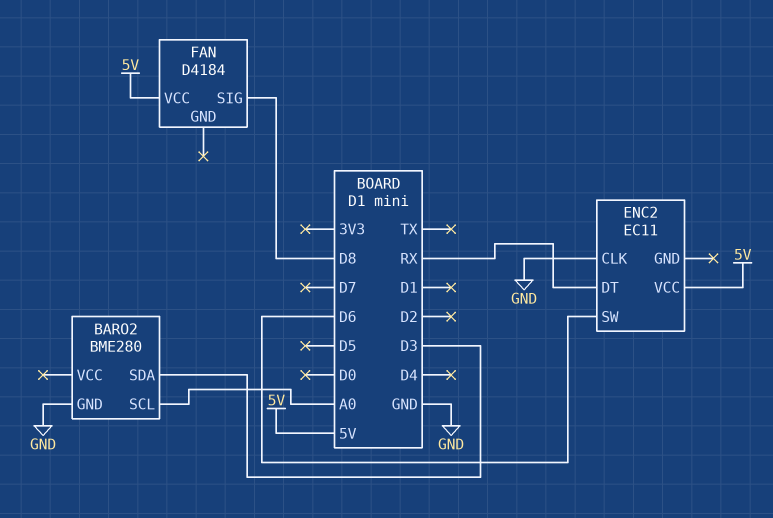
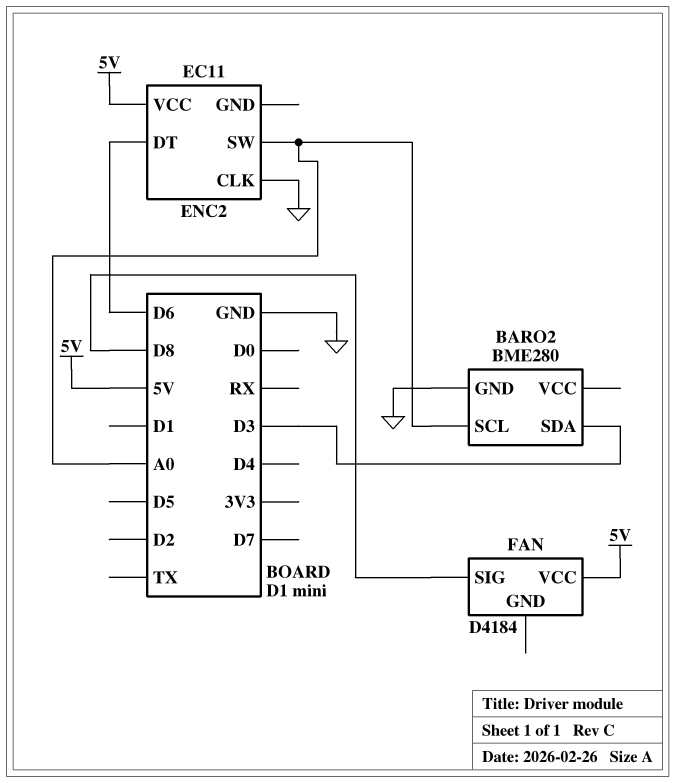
ENC2 pin DT: RX -> D6
ENC2 pin SW: D6 -> A0

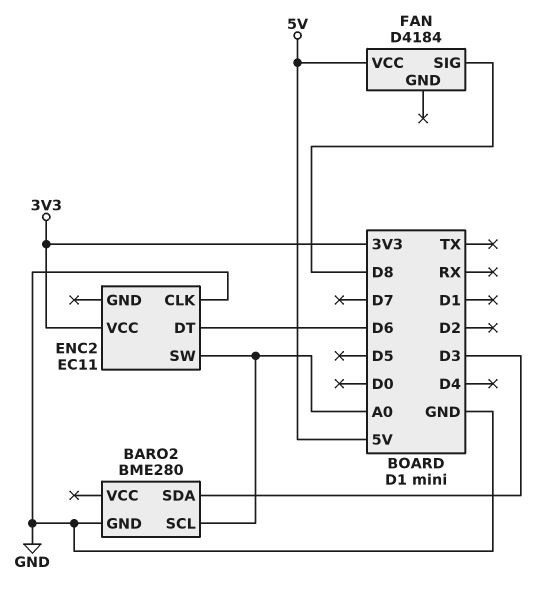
ENC2 pin VCC: 5V -> 3V3

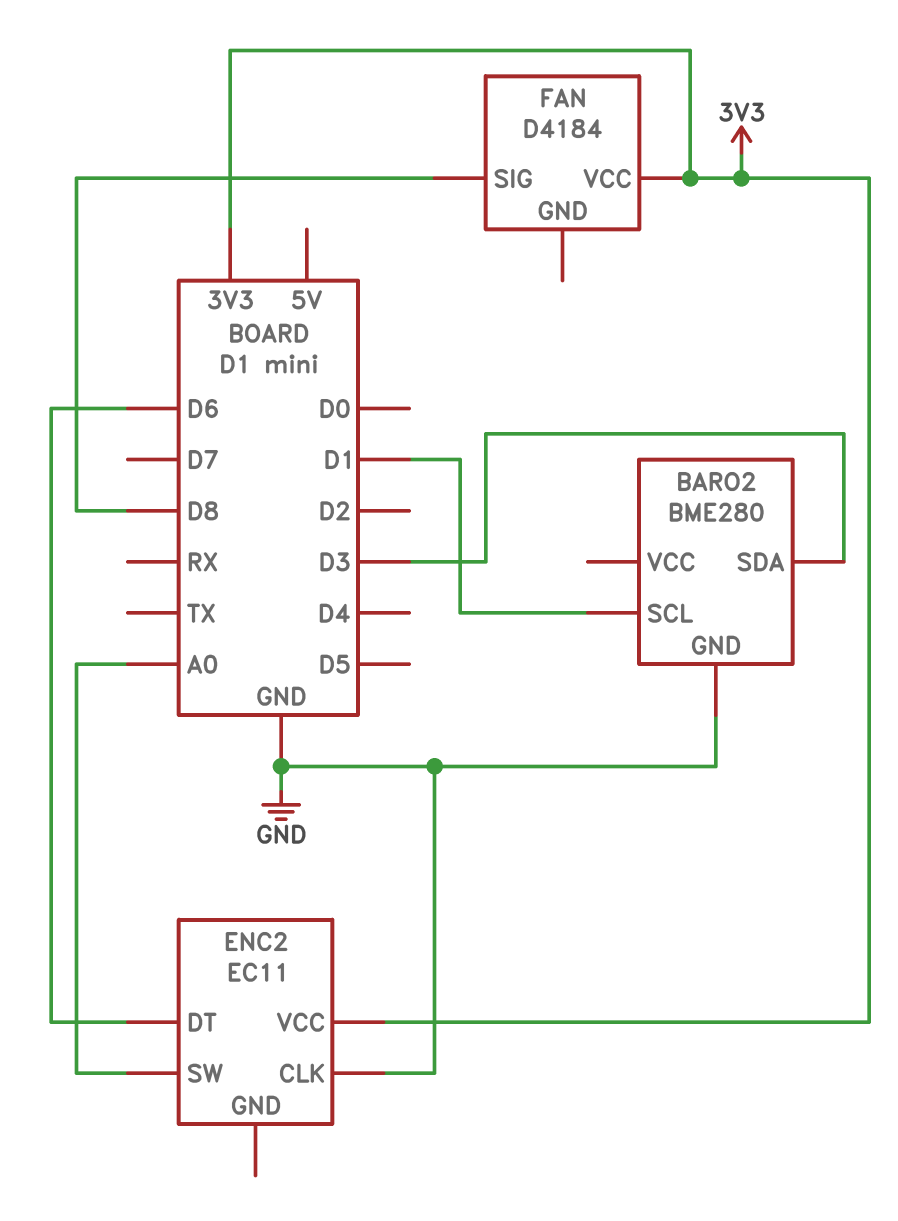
BARO2 pin SCL: A0 -> D1
FAN pin VCC: 5V -> 3V3

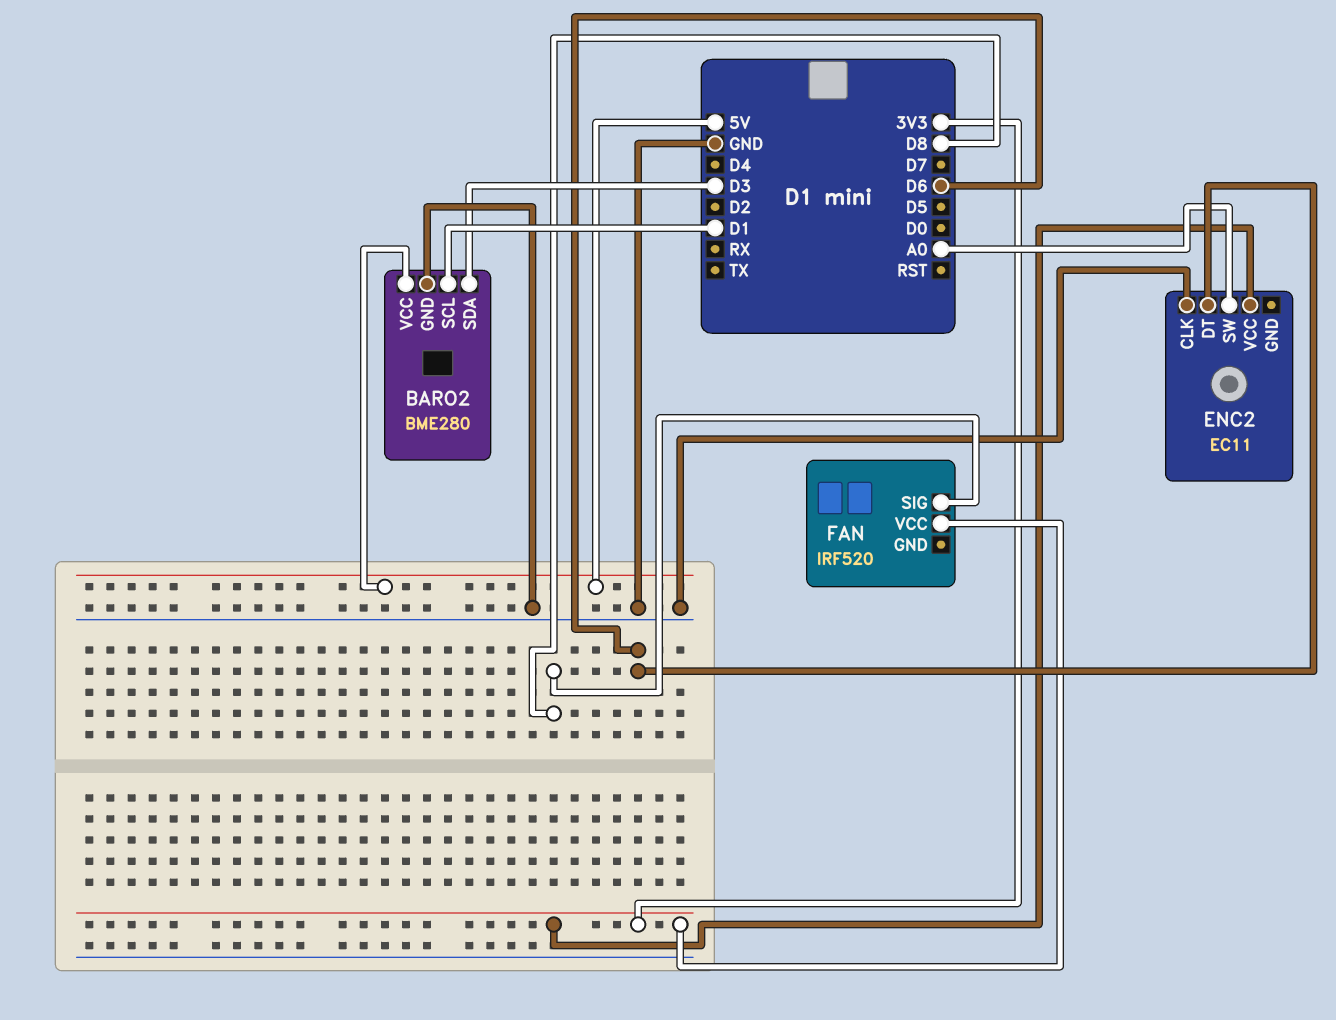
BARO2 pin VCC: none -> 5V
FAN: D4184 -> IRF520

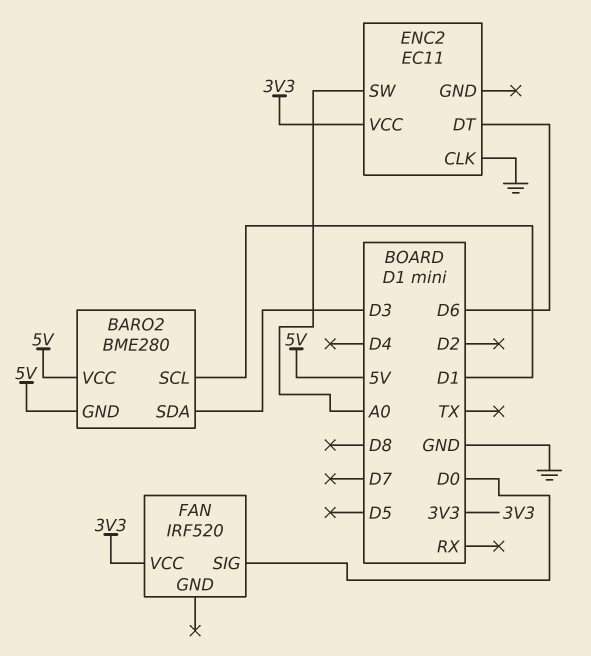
BARO2 pin GND: GND -> 5V
FAN pin SIG: D8 -> D0

